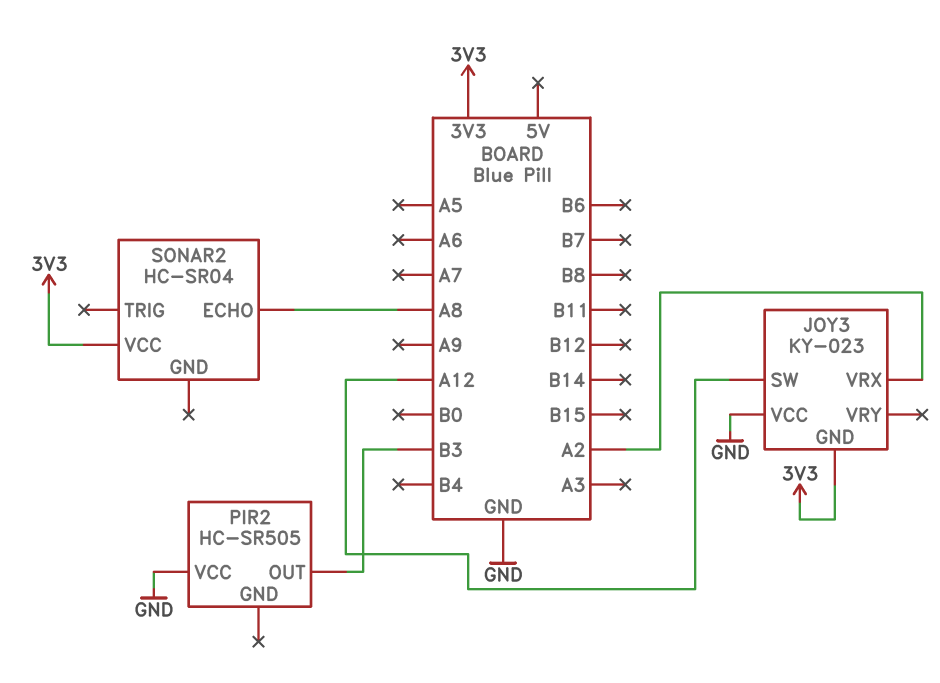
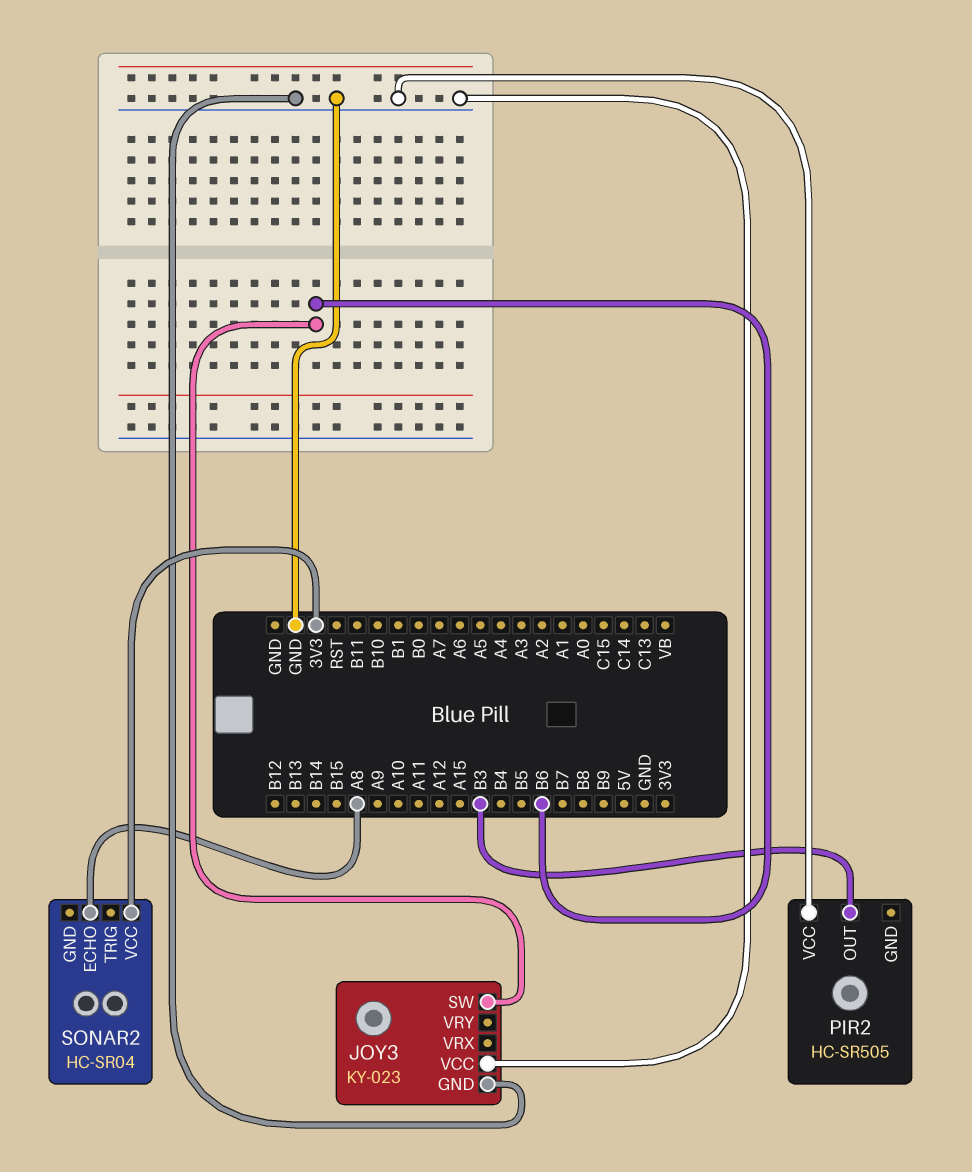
JOY3 pin GND: 3V3 -> GND
JOY3 pin SW: A12 -> B6
JOY3 pin VRX: A2 -> none

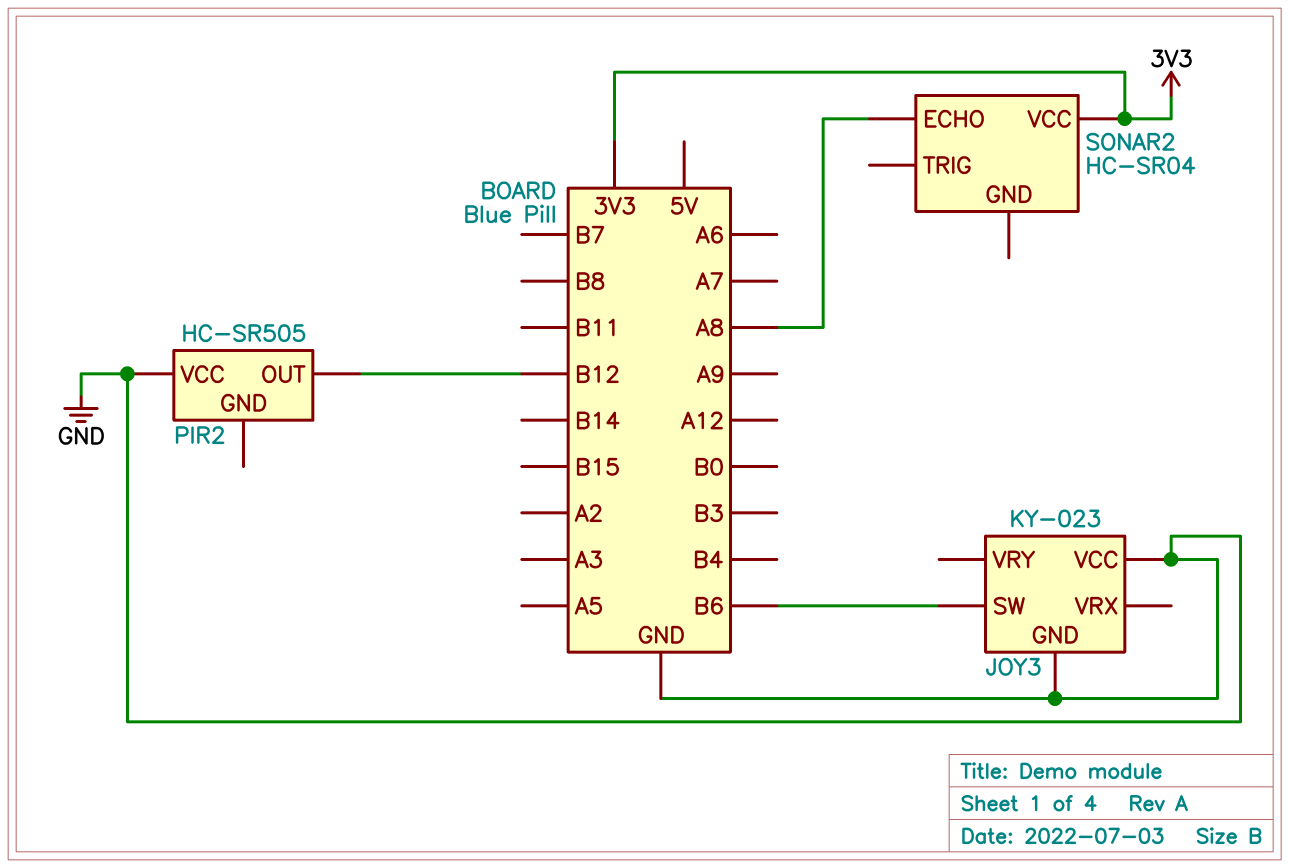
PIR2 pin OUT: B3 -> B12

